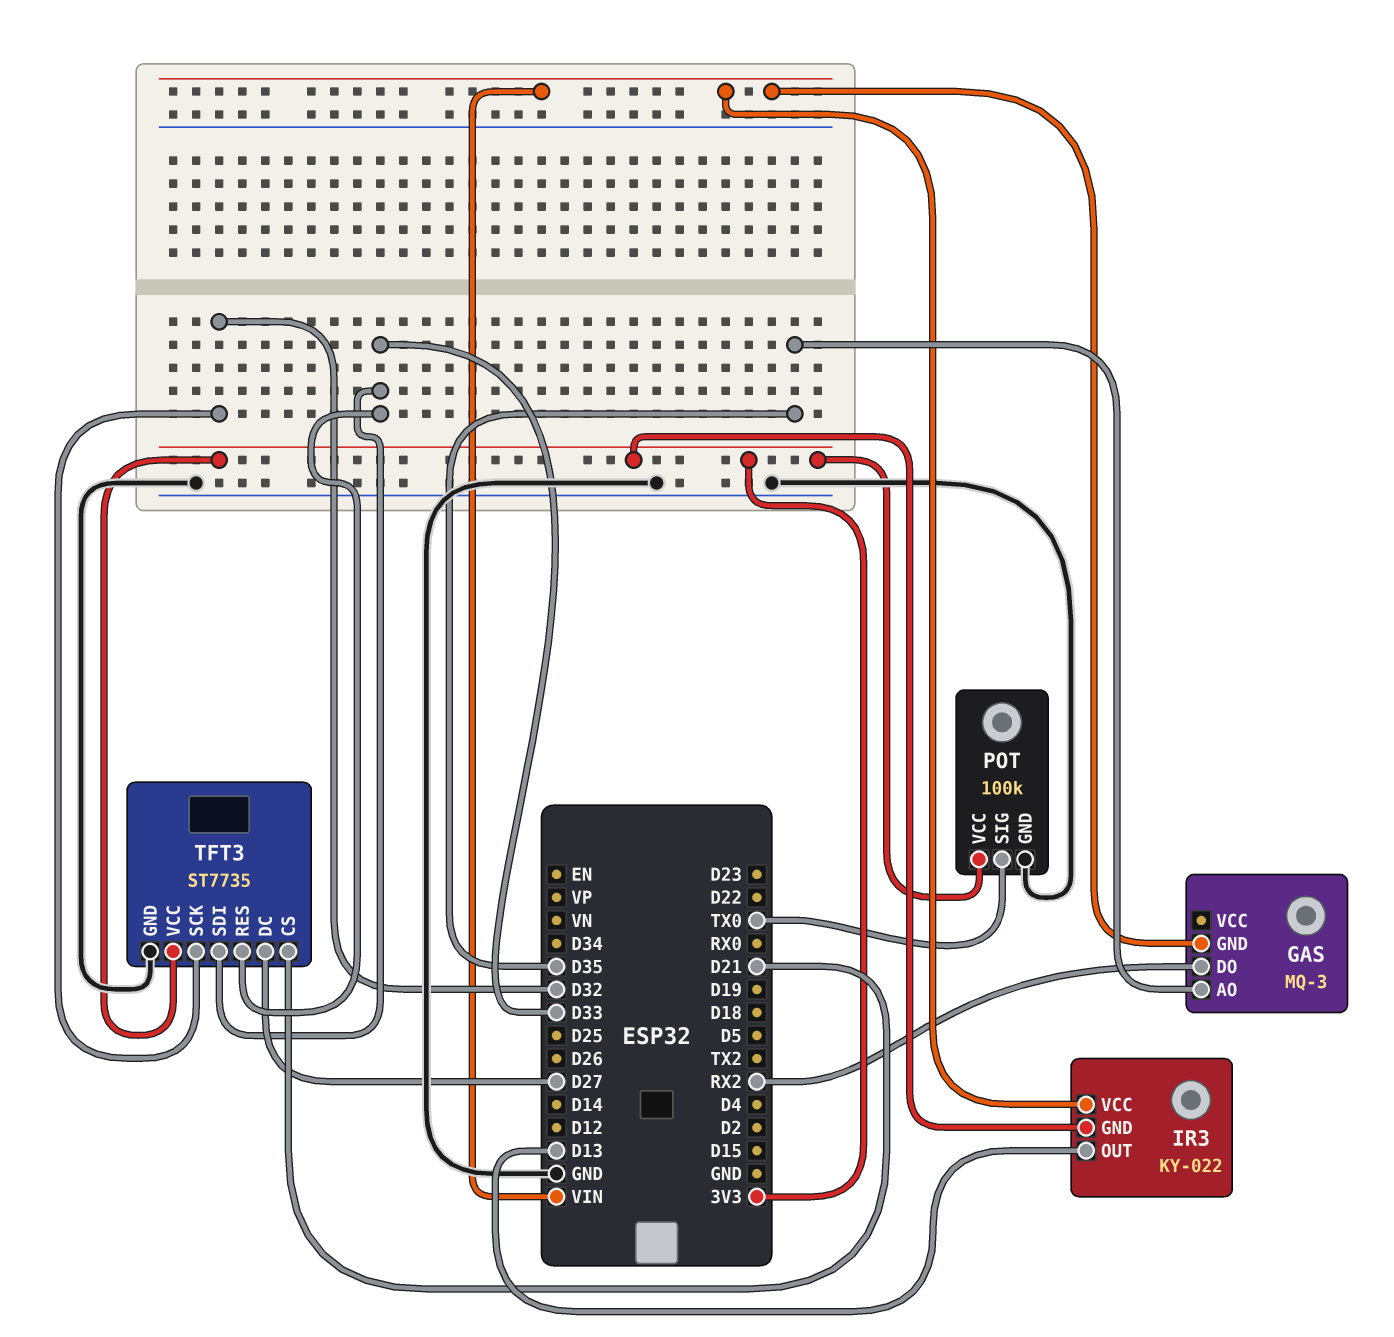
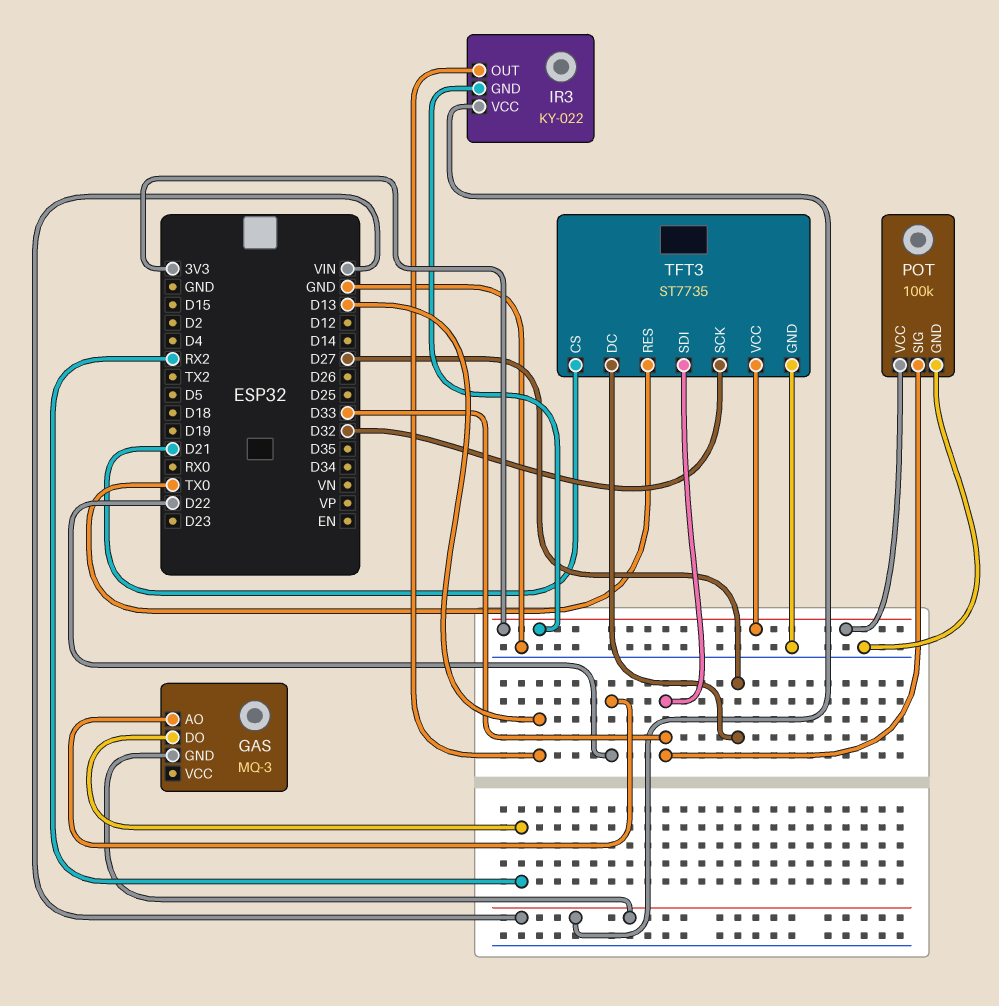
GAS pin AO: D35 -> D22
POT pin SIG: TX0 -> D33
TFT3 pin RES: D33 -> TX0

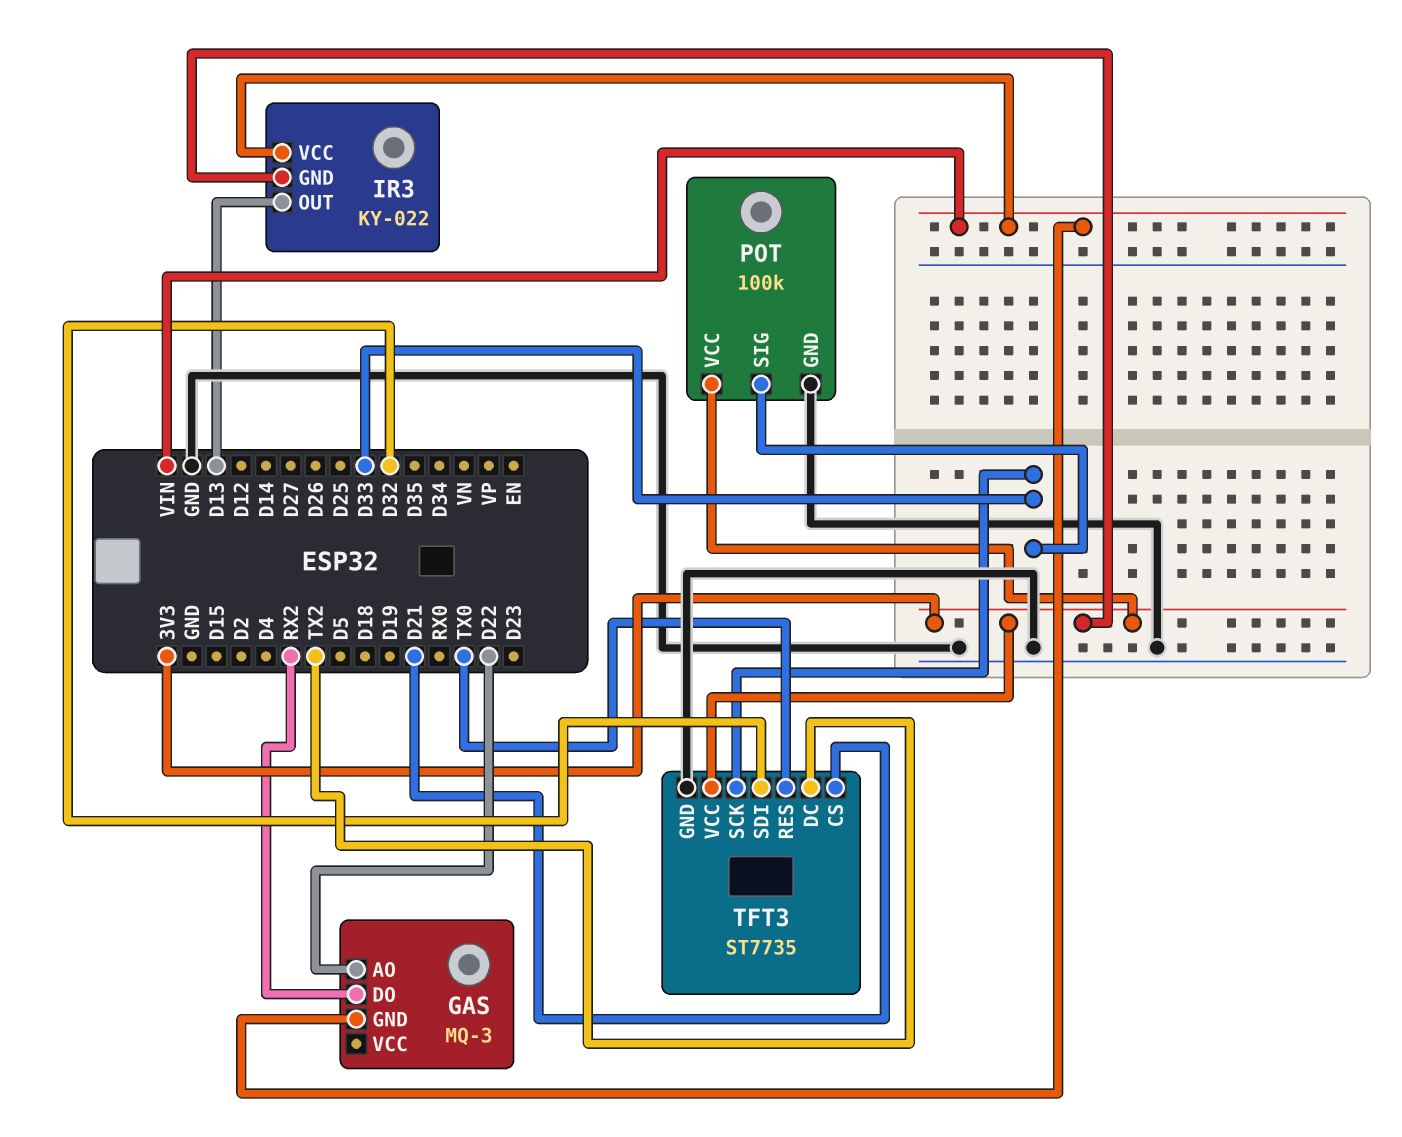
TFT3 pin DC: D27 -> TX2
TFT3 pin SCK: D32 -> D33
TFT3 pin SDI: D33 -> D32

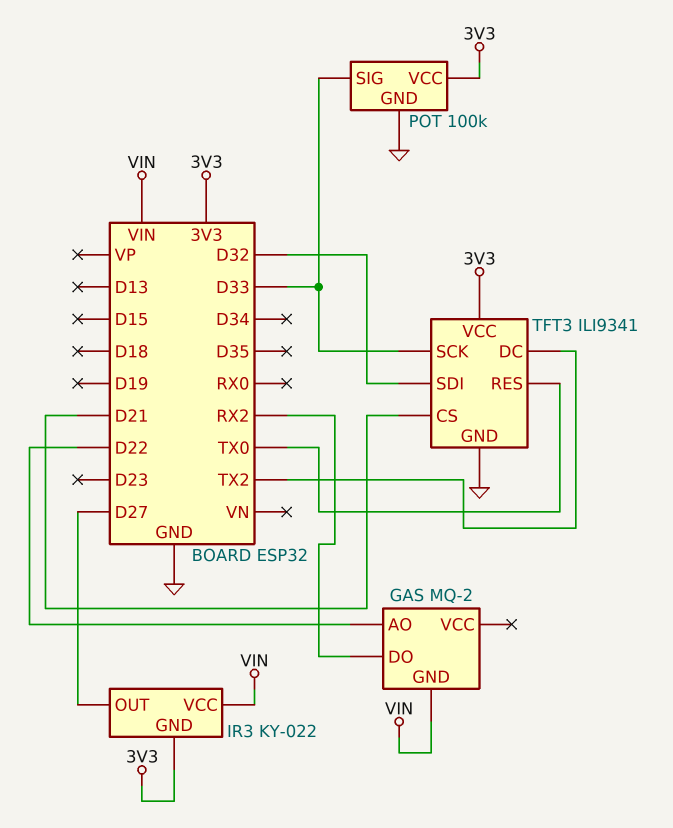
GAS: MQ-3 -> MQ-2
IR3 pin OUT: D13 -> D27
TFT3: ST7735 -> ILI9341

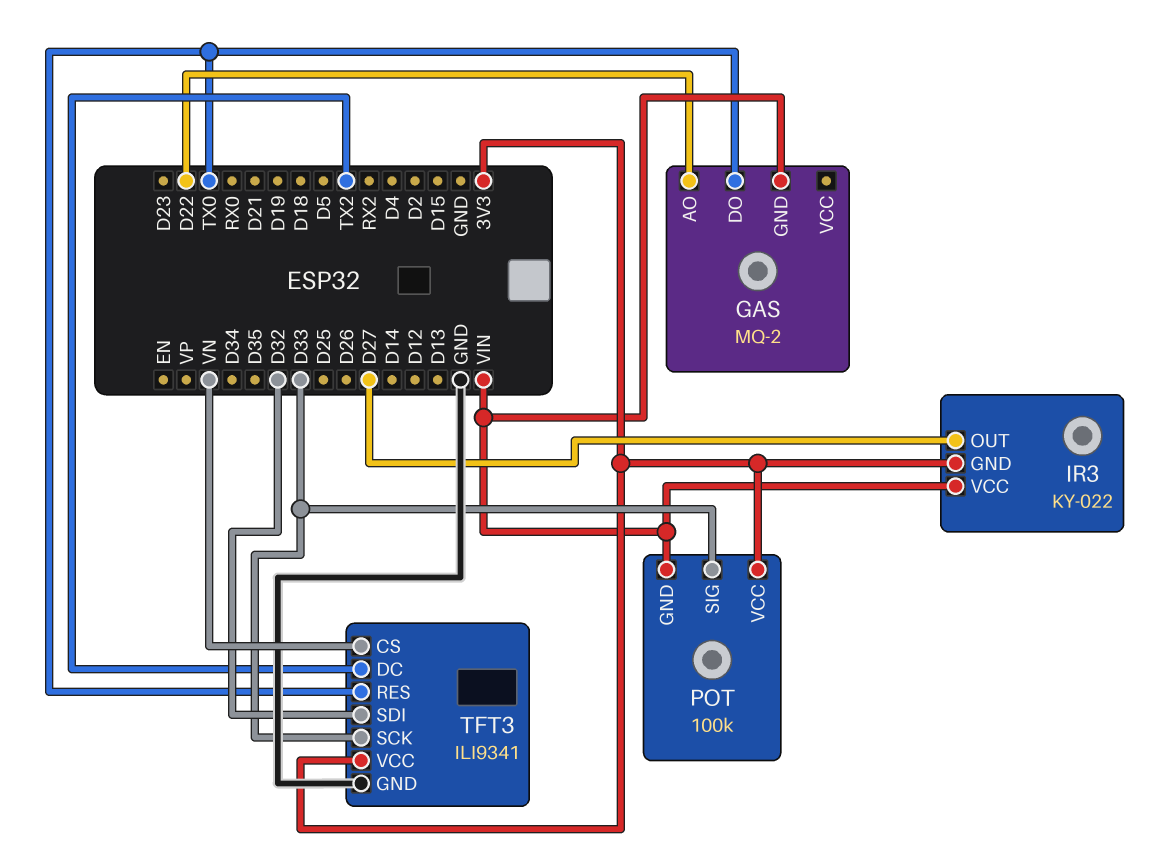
GAS pin DO: RX2 -> TX0
POT pin GND: GND -> VIN
TFT3 pin CS: D21 -> VN

